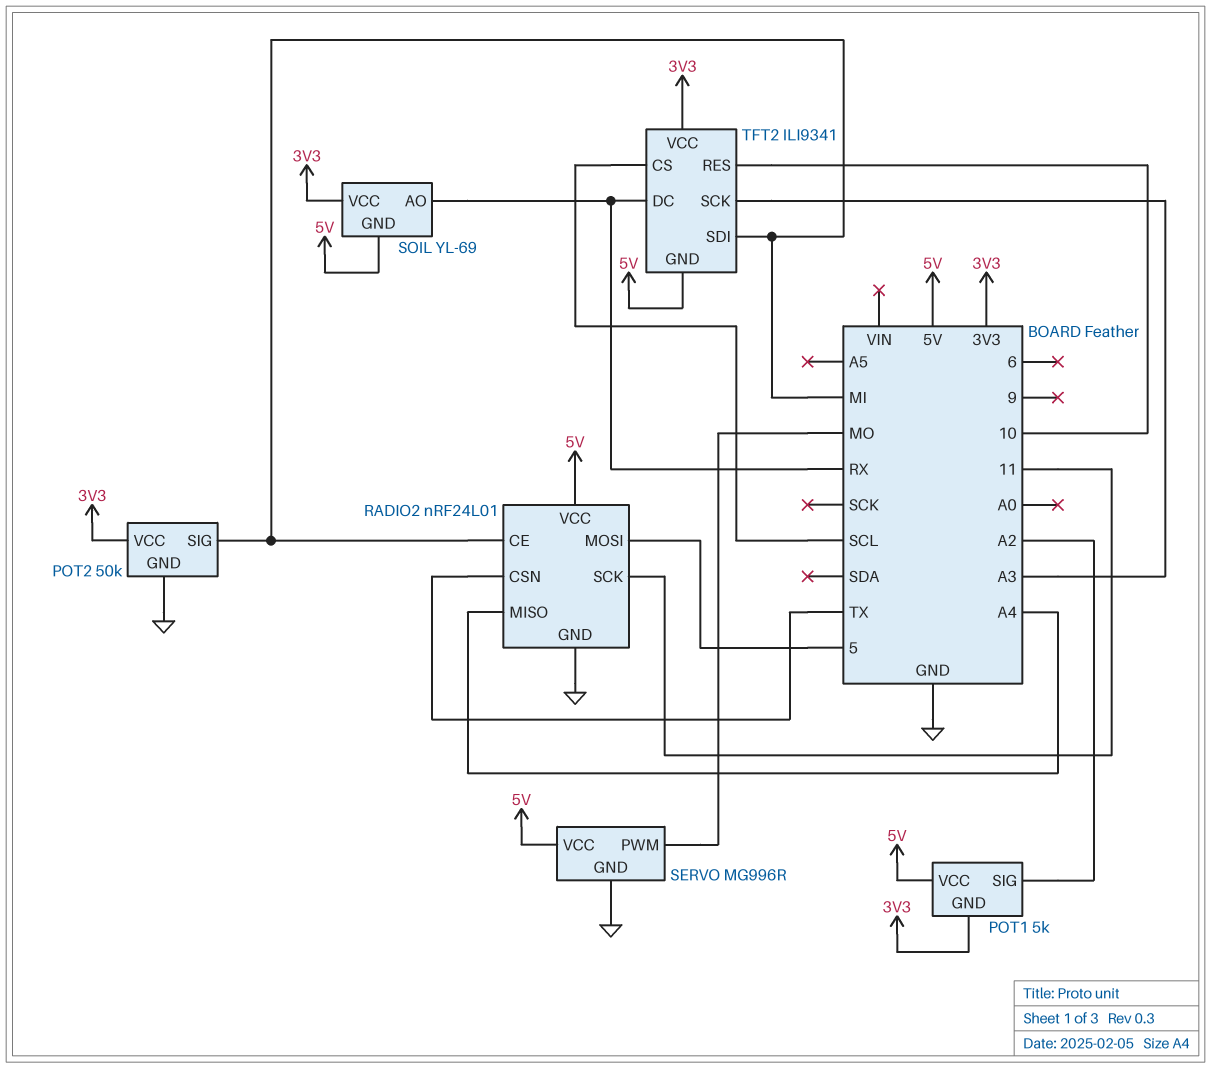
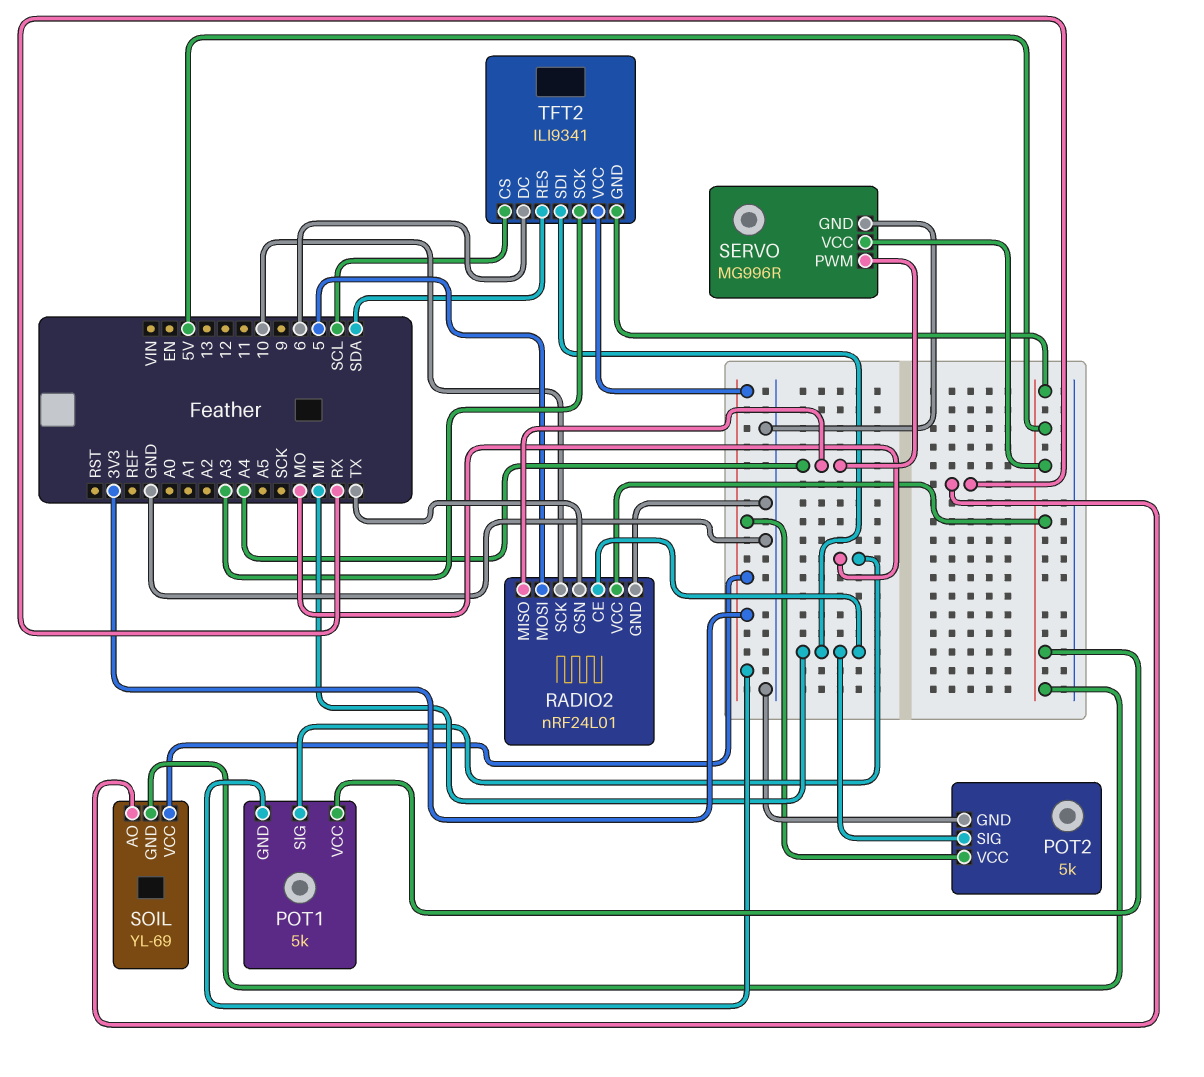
POT1 pin SIG: A2 -> MO
POT2: 50k -> 5k
RADIO2 pin SCK: 11 -> 10
SERVO pin PWM: MO -> A4
TFT2 pin DC: RX -> 6
TFT2 pin RES: 10 -> SDA

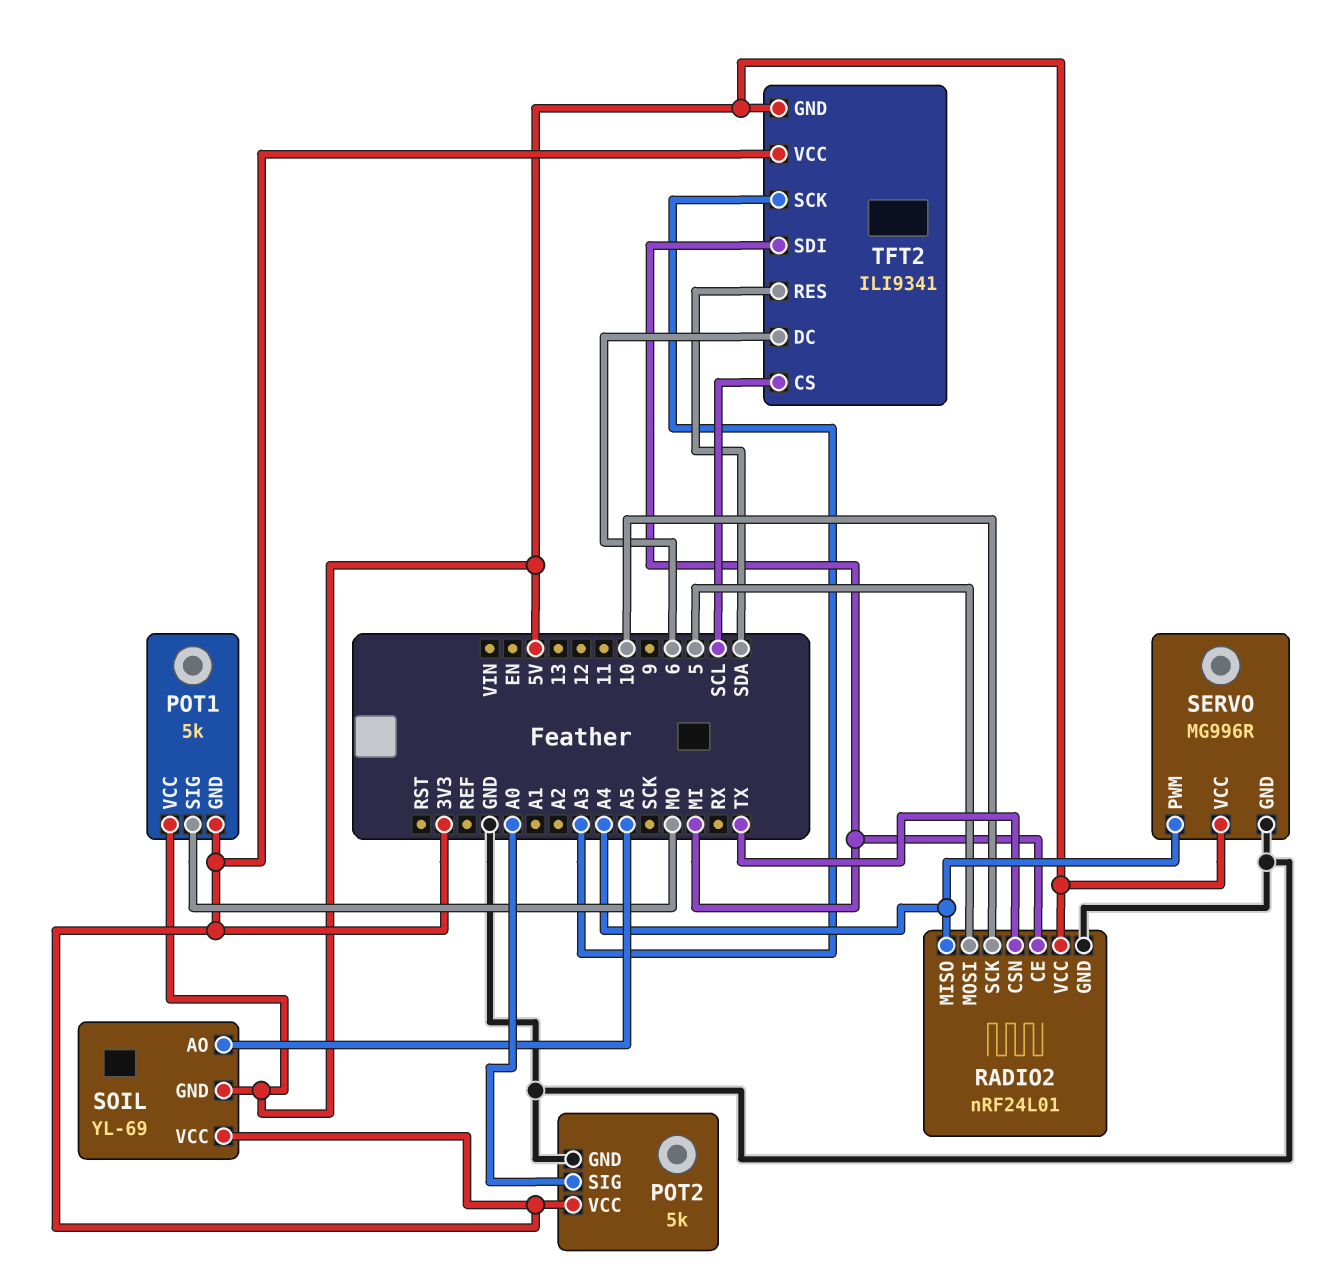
POT2 pin SIG: MI -> A0
SOIL pin AO: RX -> A5

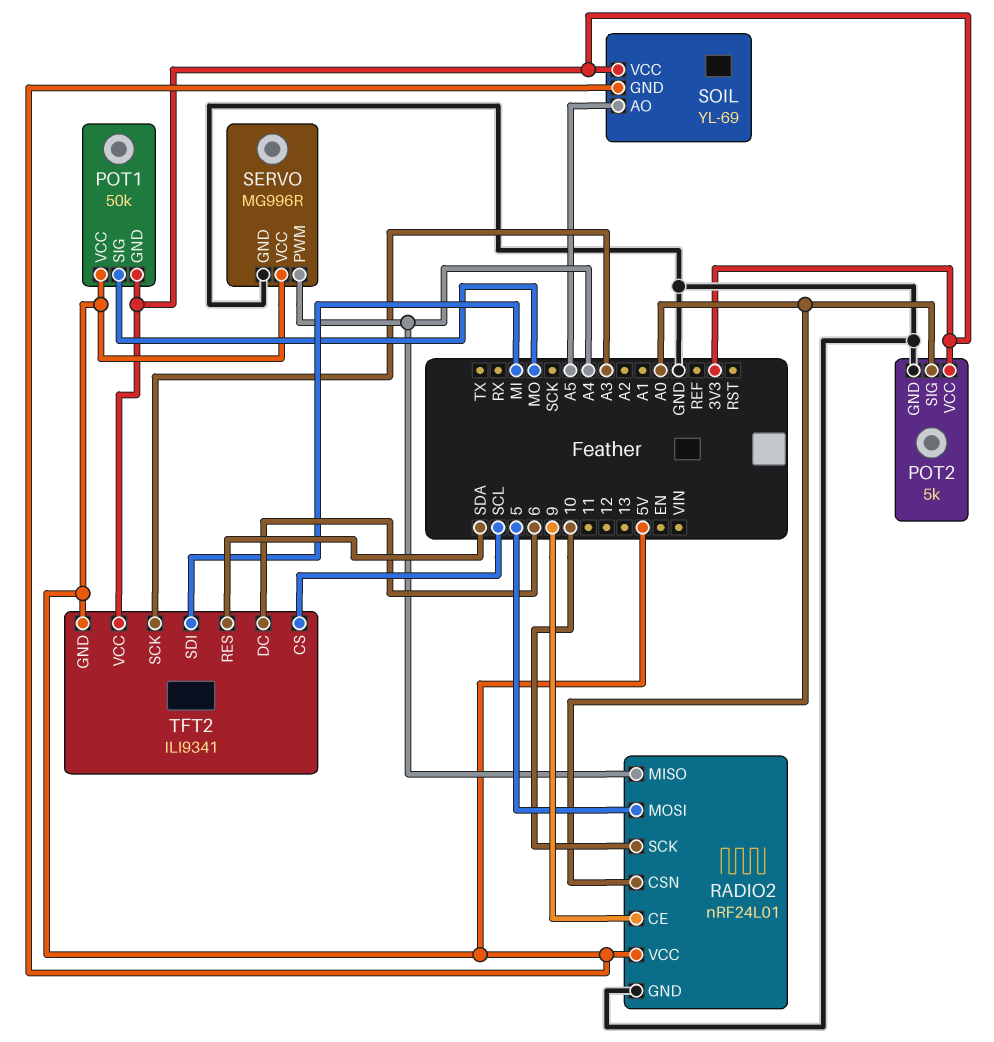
POT1: 5k -> 50k
RADIO2 pin CE: MI -> 9
RADIO2 pin CSN: TX -> A0

